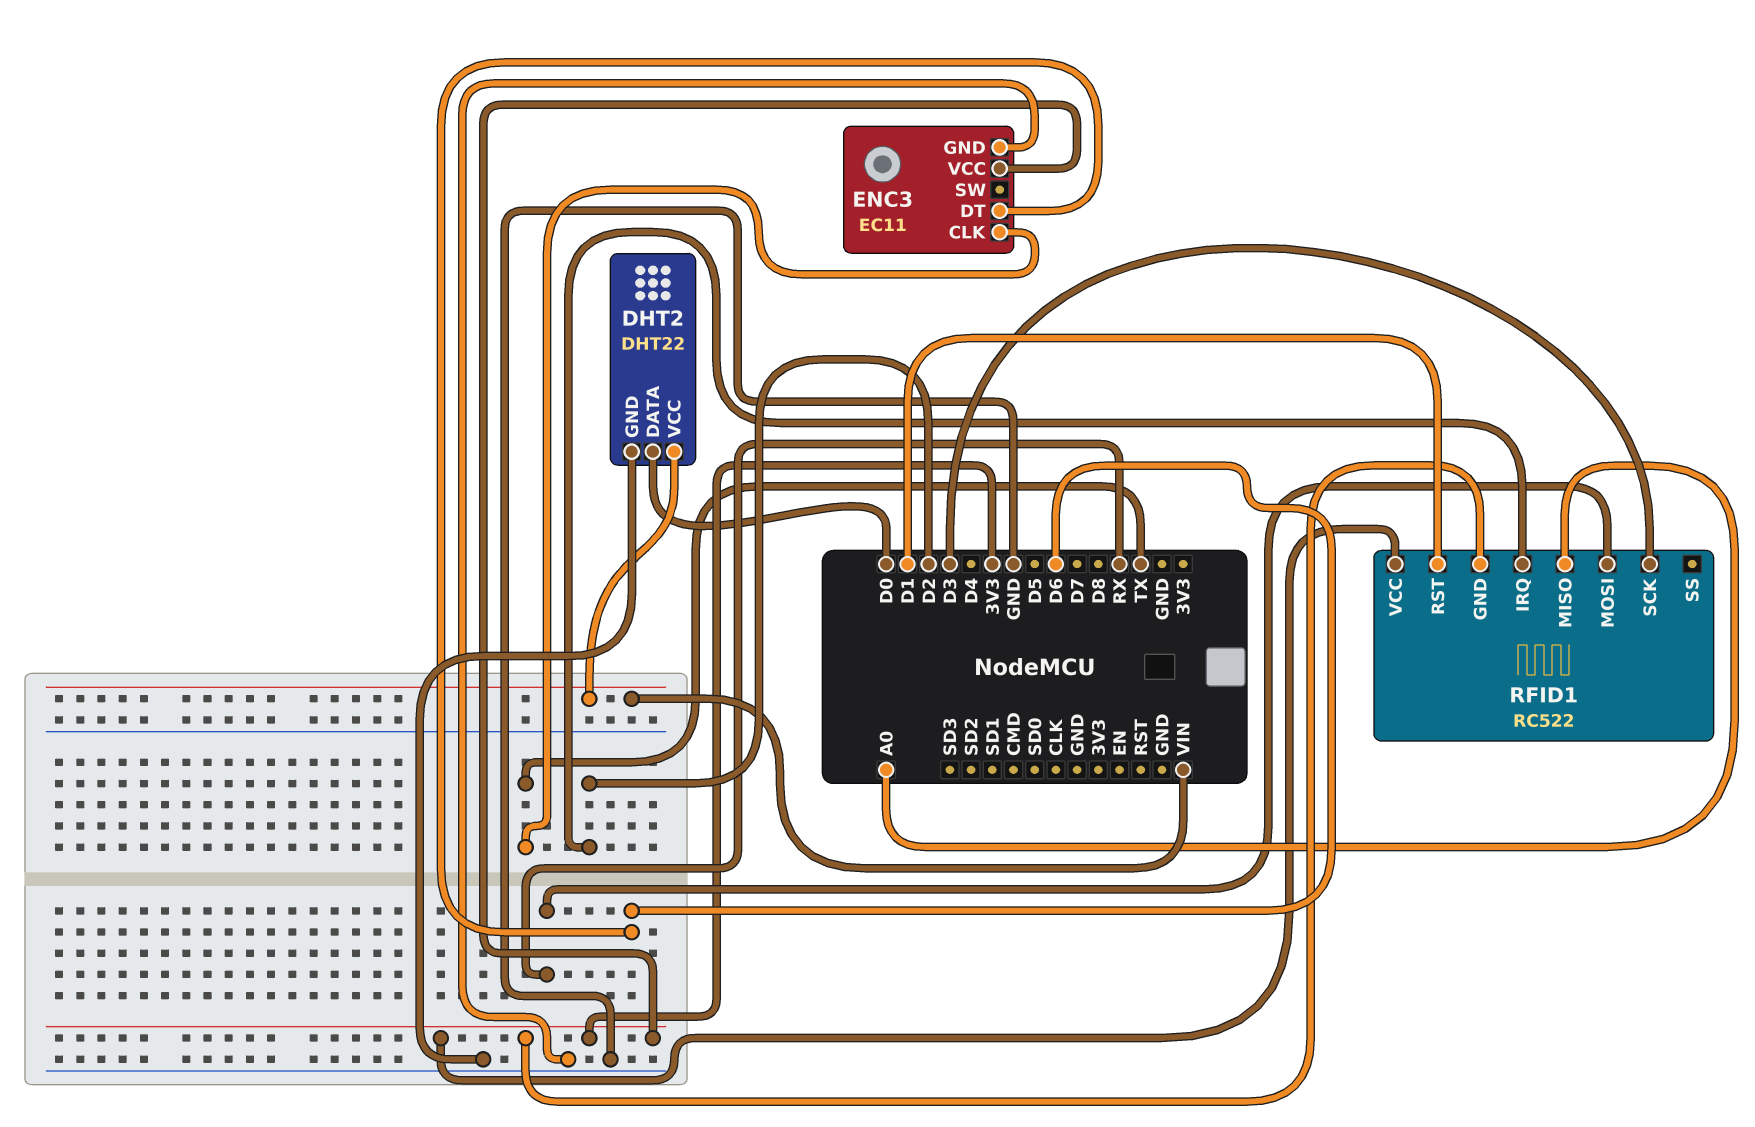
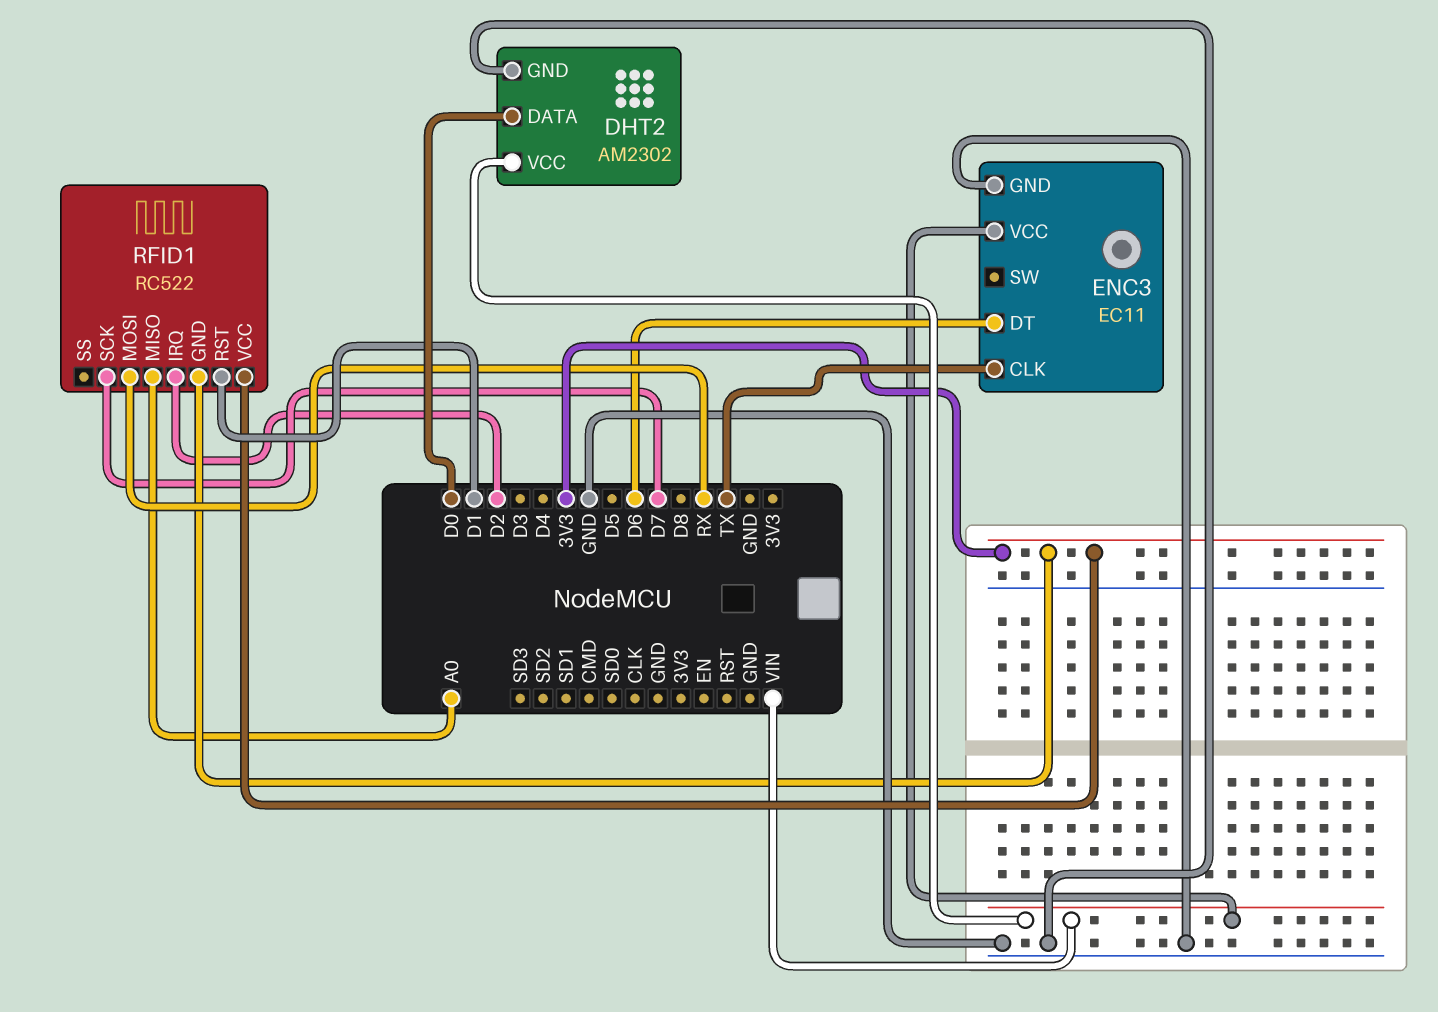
DHT2: DHT22 -> AM2302
ENC3 pin VCC: 3V3 -> VIN
RFID1 pin SCK: D3 -> D7

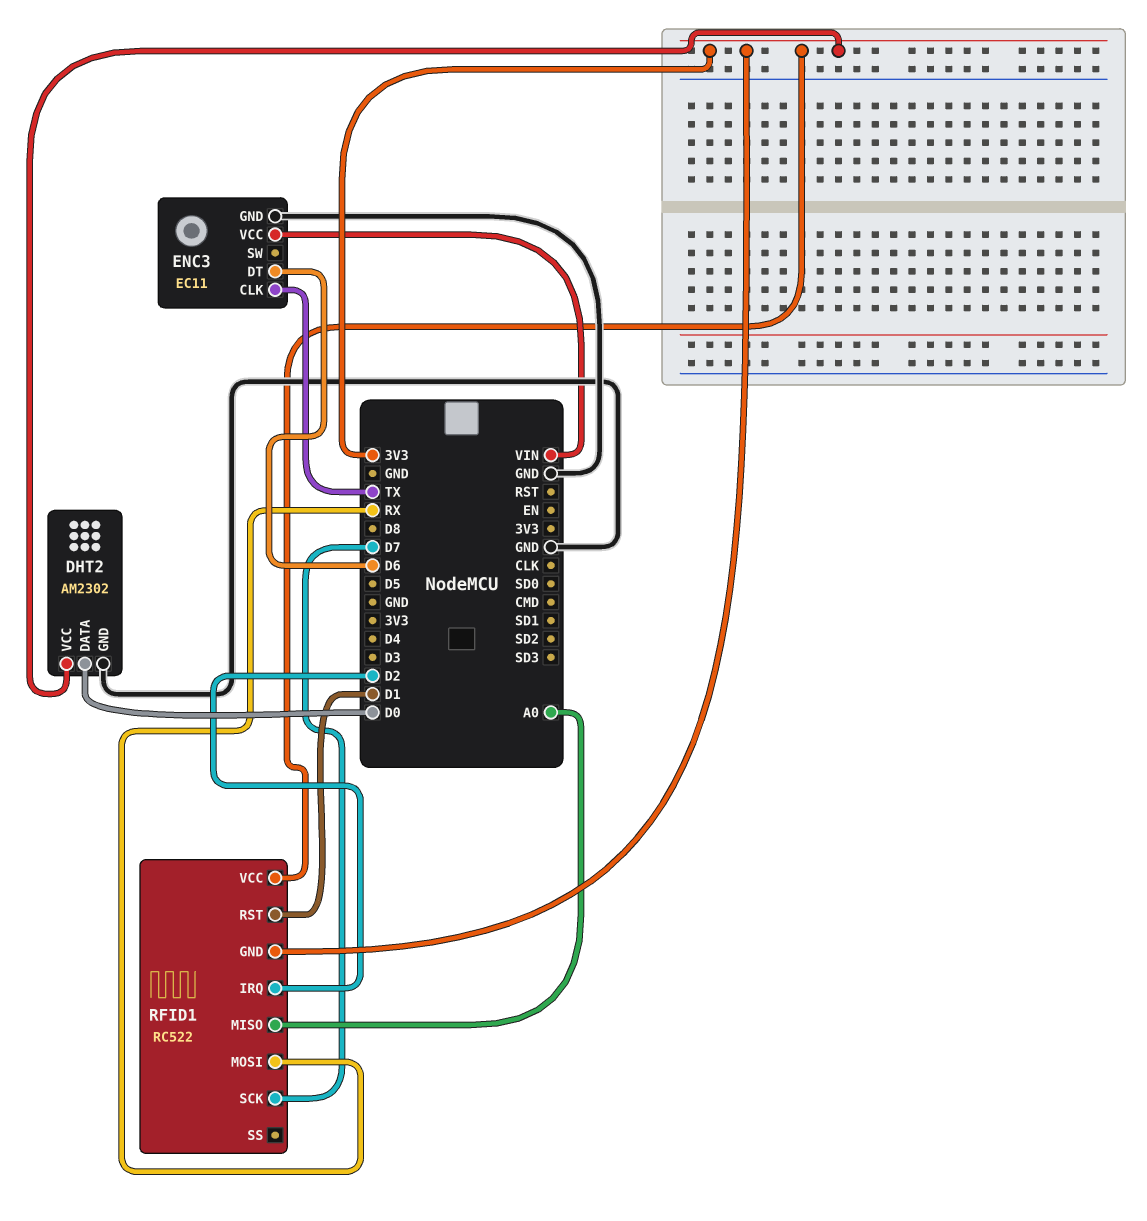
DHT2 pin VCC: VIN -> 3V3

